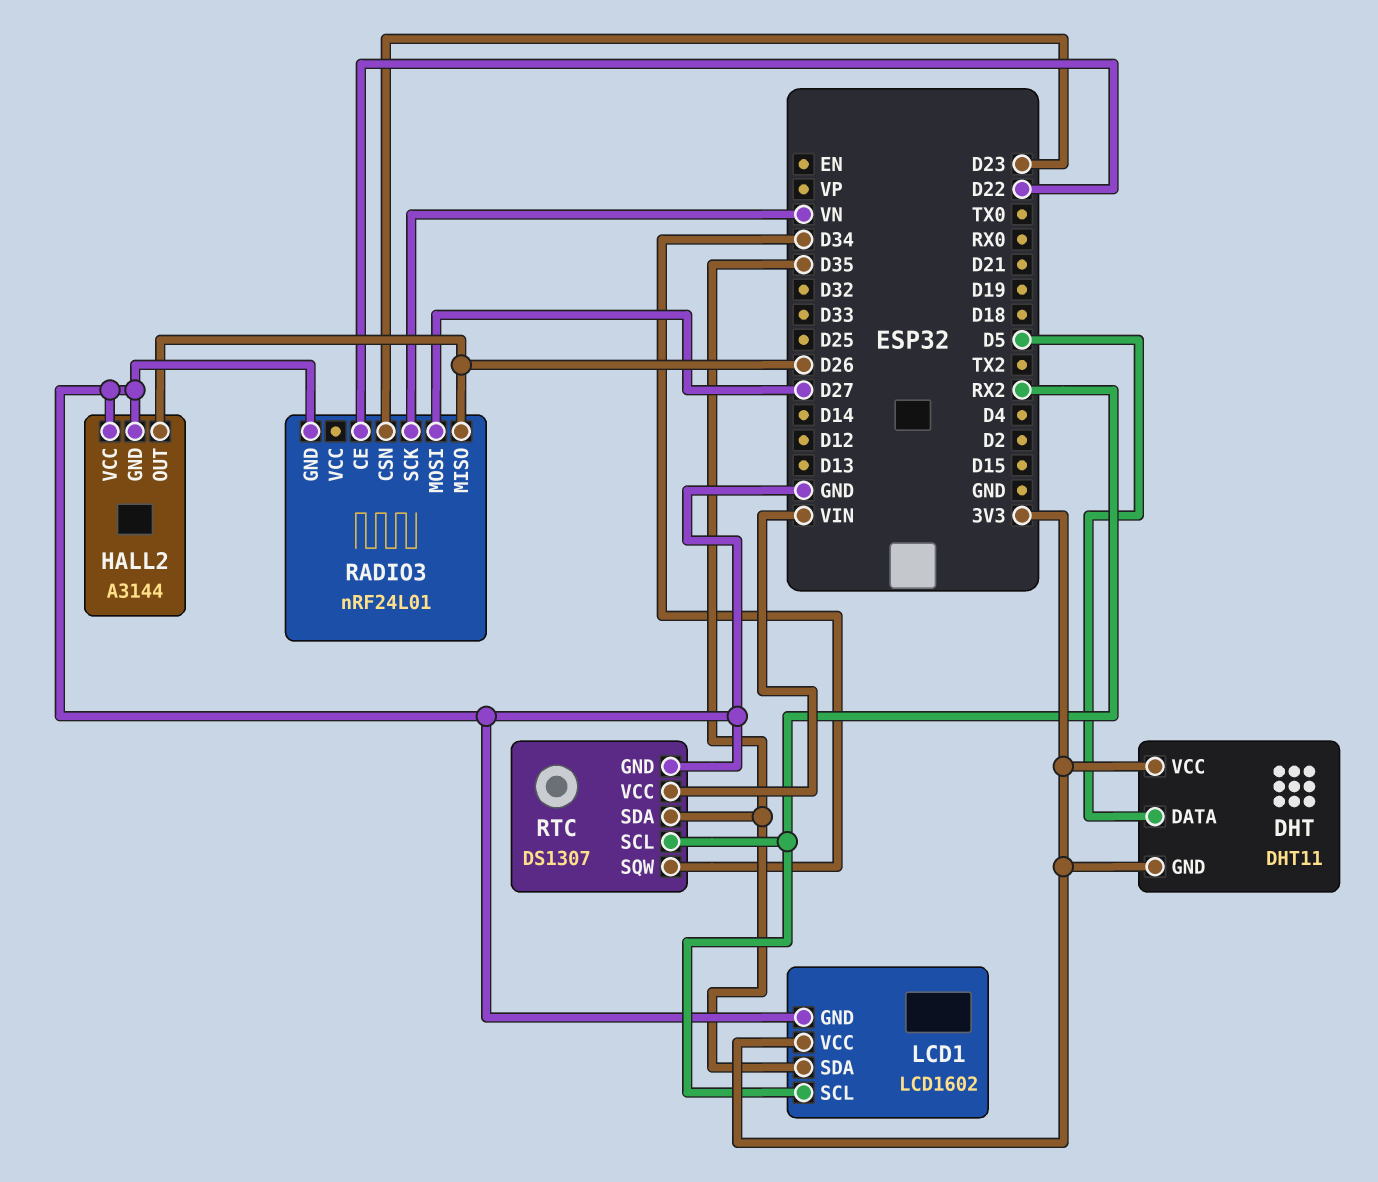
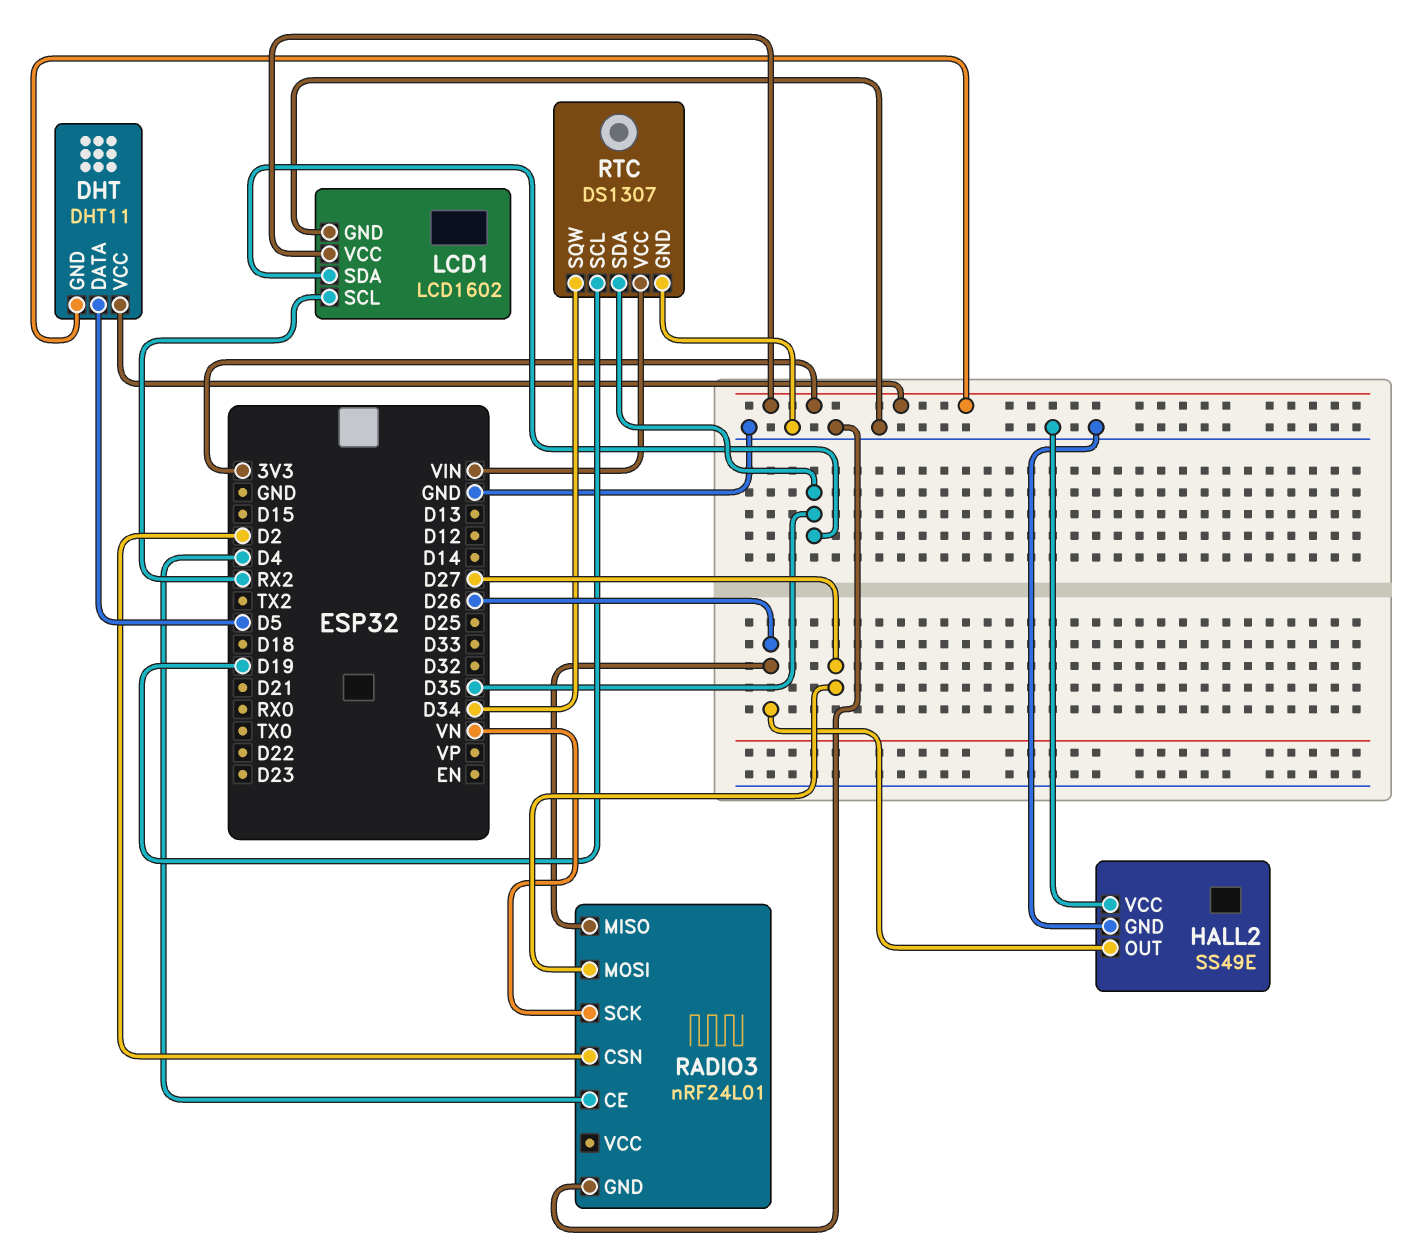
HALL2: A3144 -> SS49E
RADIO3 pin CE: D22 -> D4
RADIO3 pin CSN: D23 -> D2
RTC pin SCL: RX2 -> D19

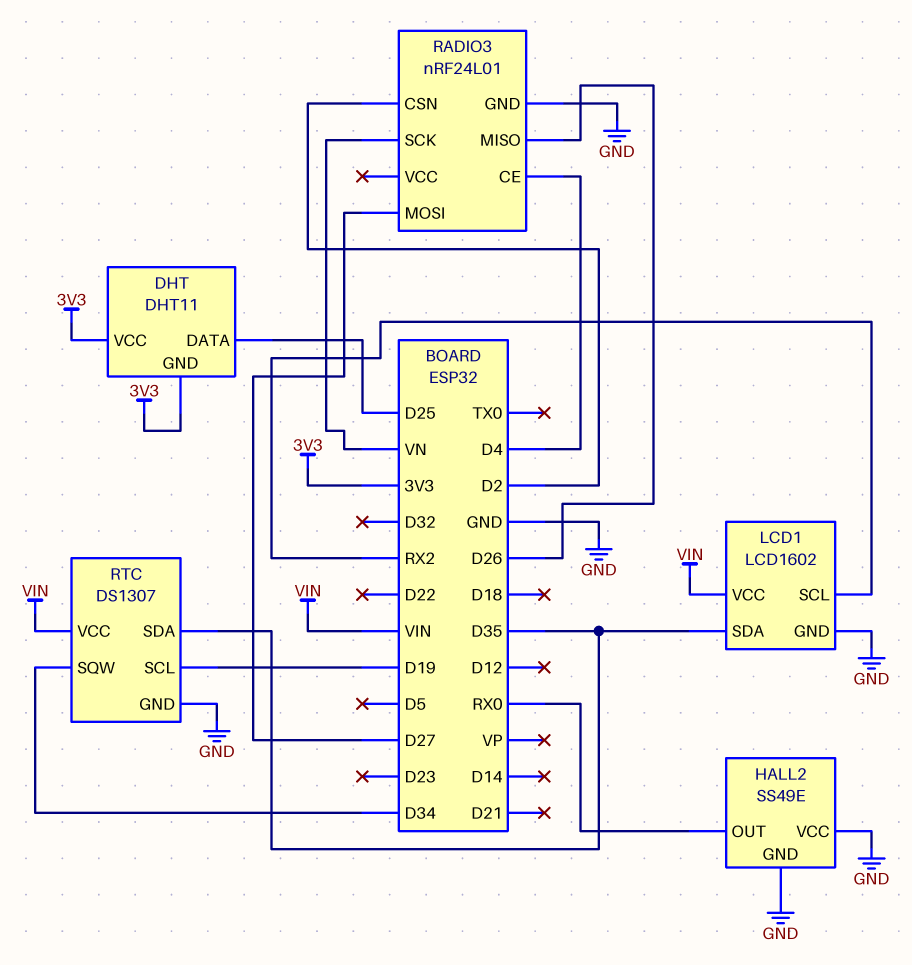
DHT pin DATA: D5 -> D25
HALL2 pin OUT: D26 -> RX0
LCD1 pin VCC: 3V3 -> VIN

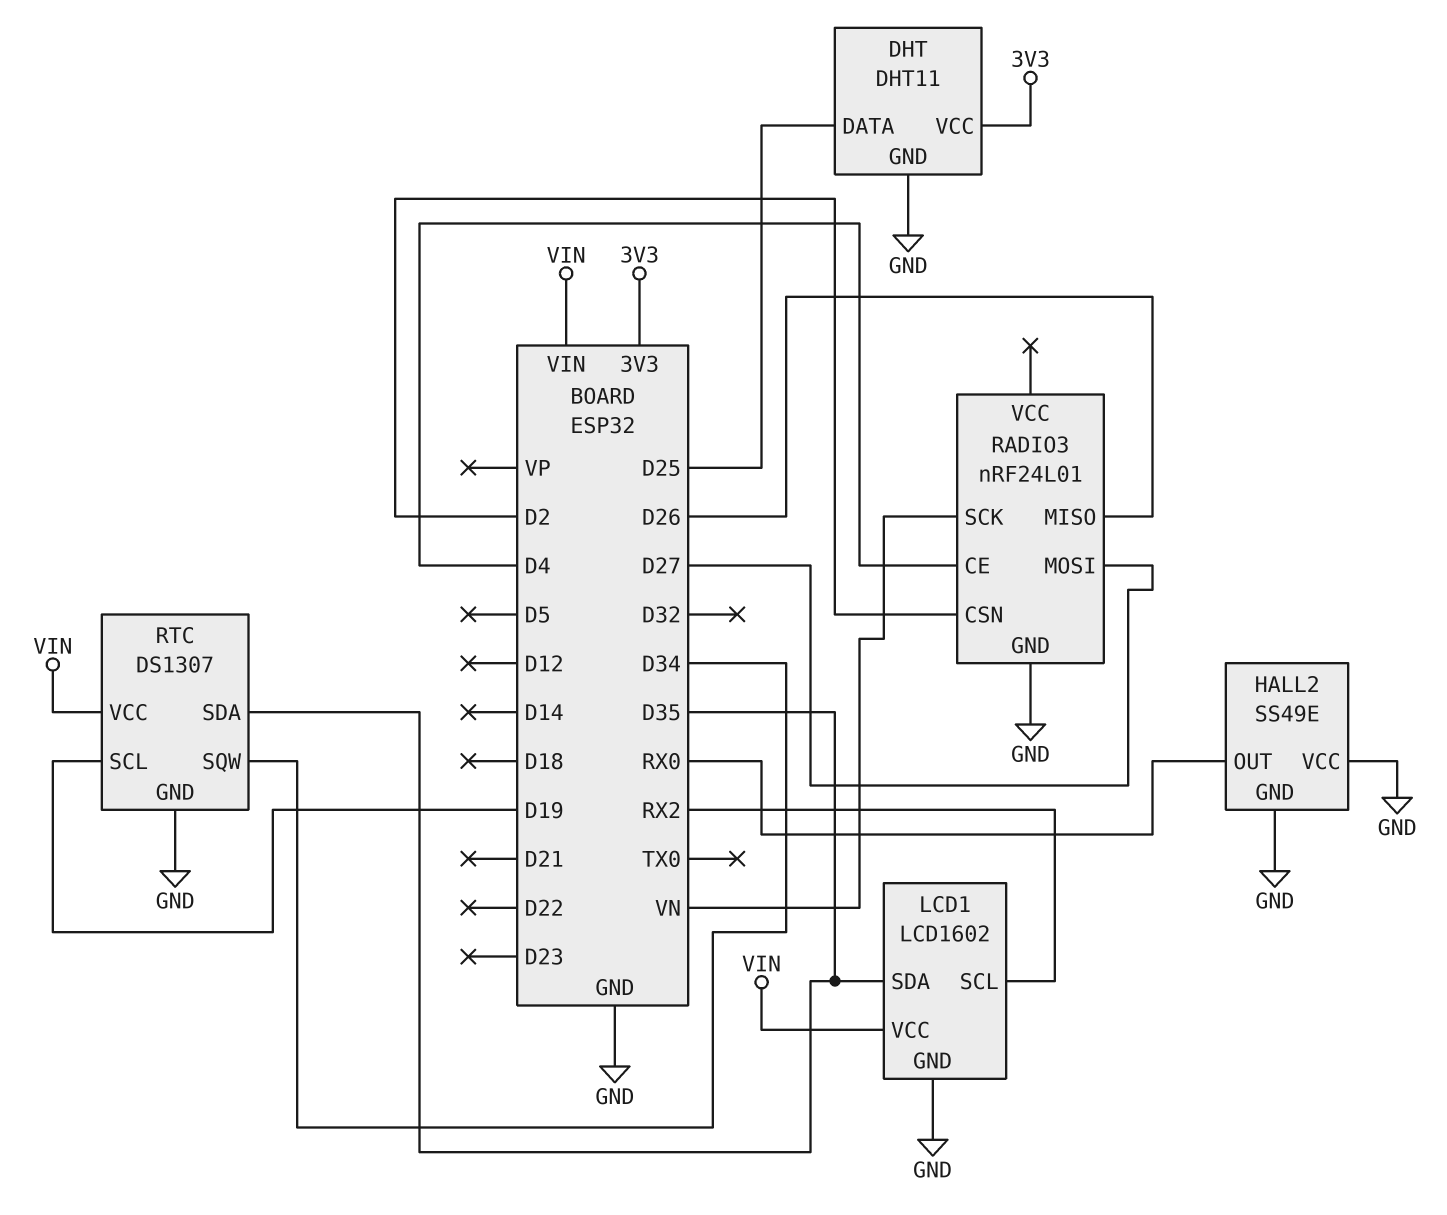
DHT pin GND: 3V3 -> GND

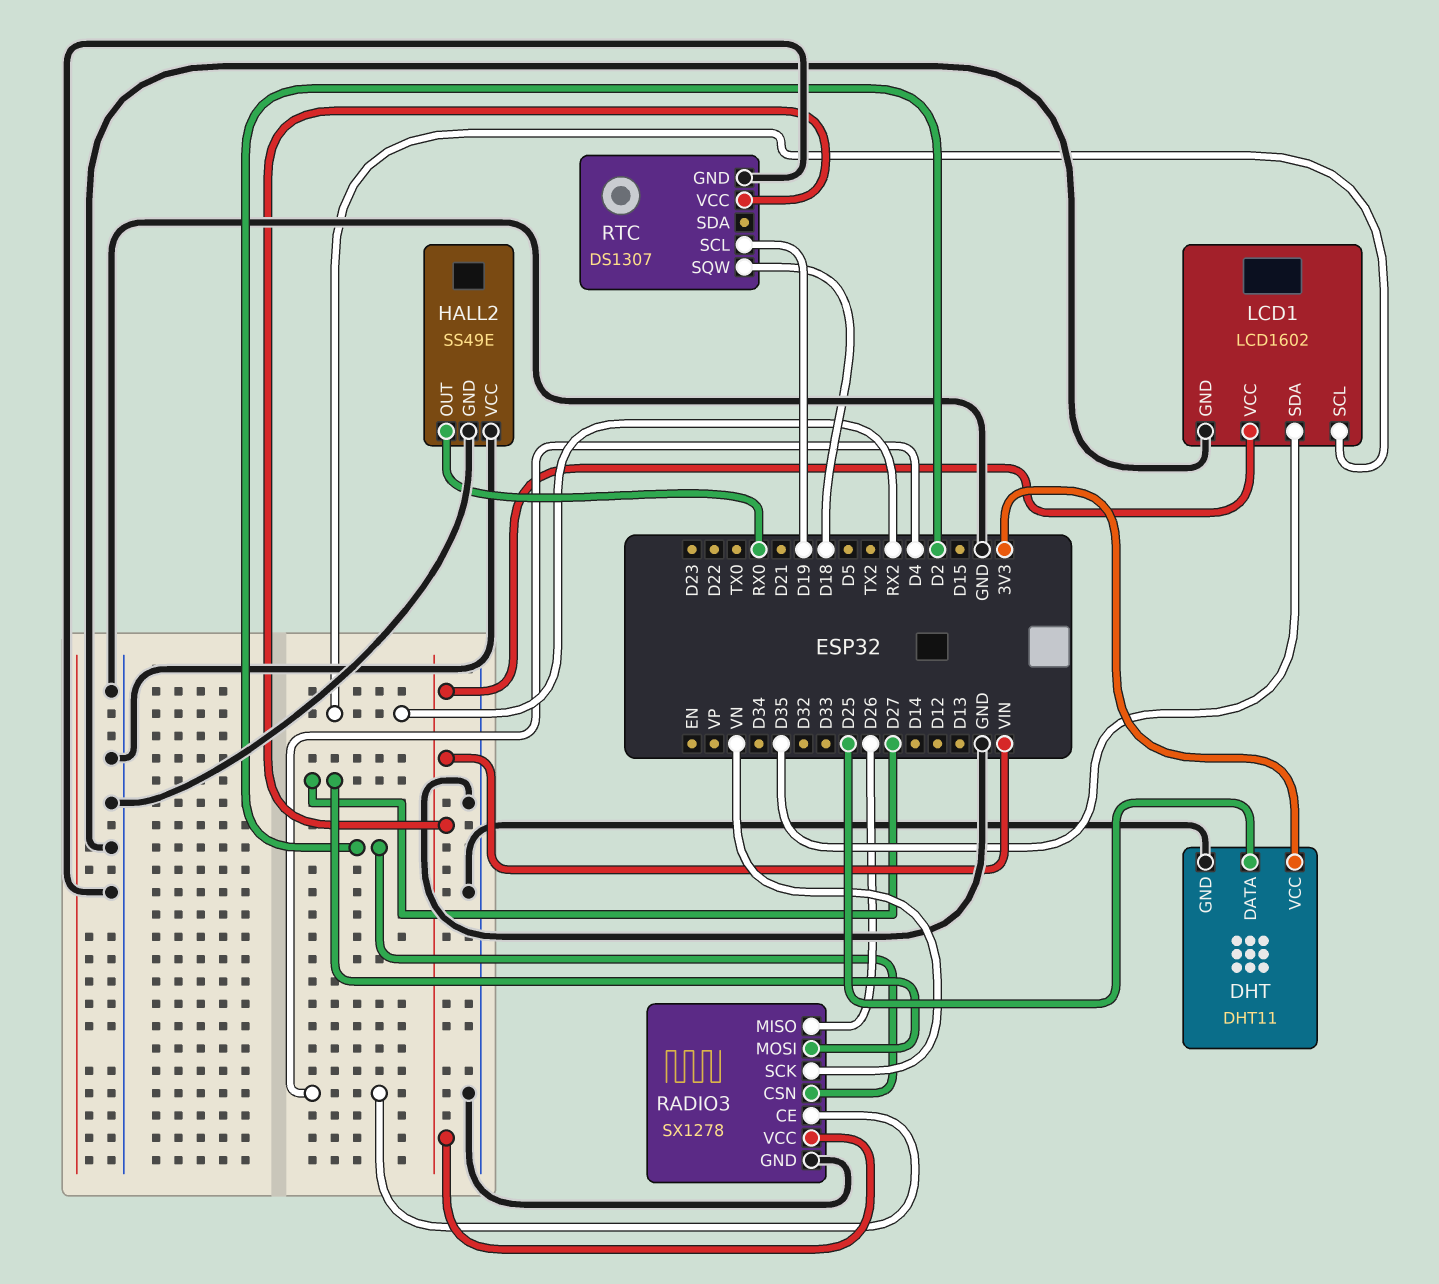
RADIO3: nRF24L01 -> SX1278
RADIO3 pin VCC: none -> VIN
RTC pin SDA: D35 -> none
RTC pin SQW: D34 -> D18

